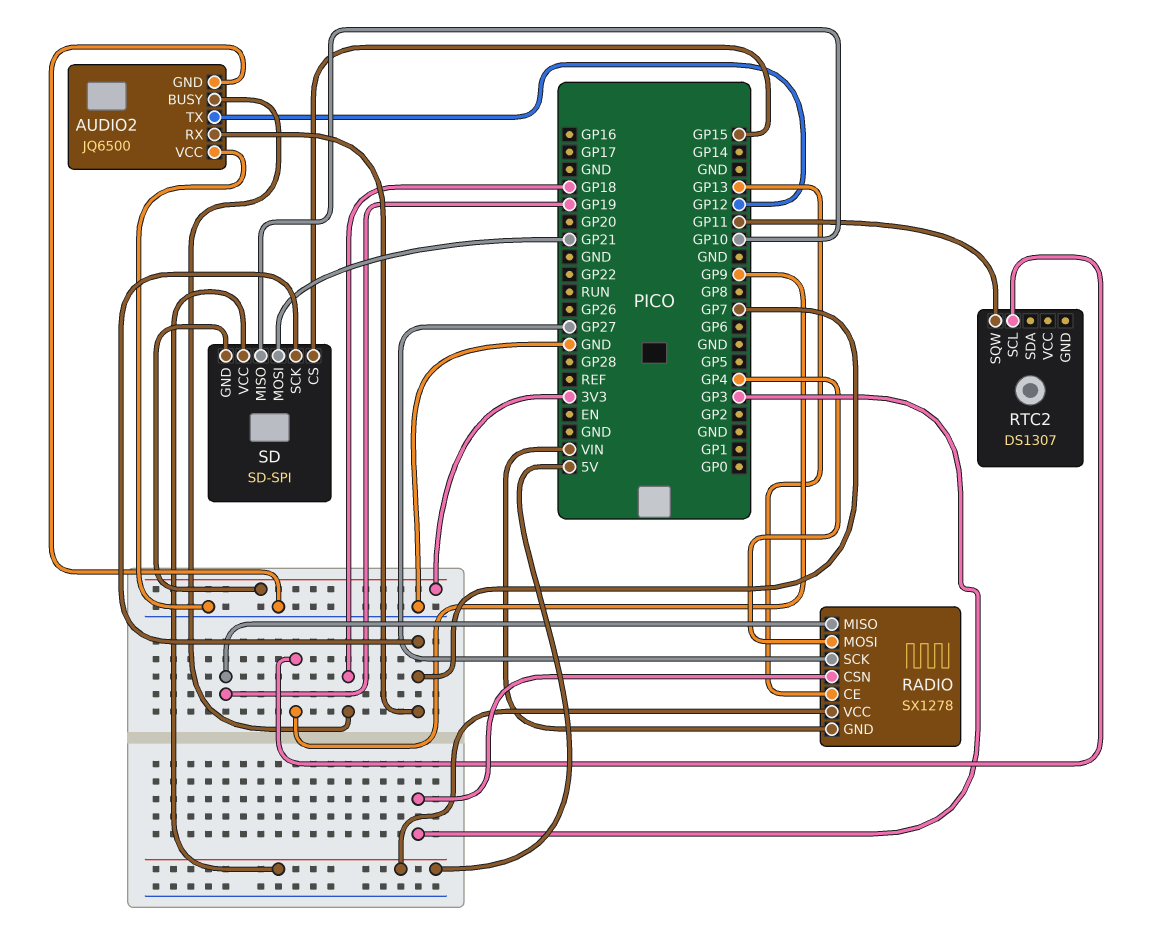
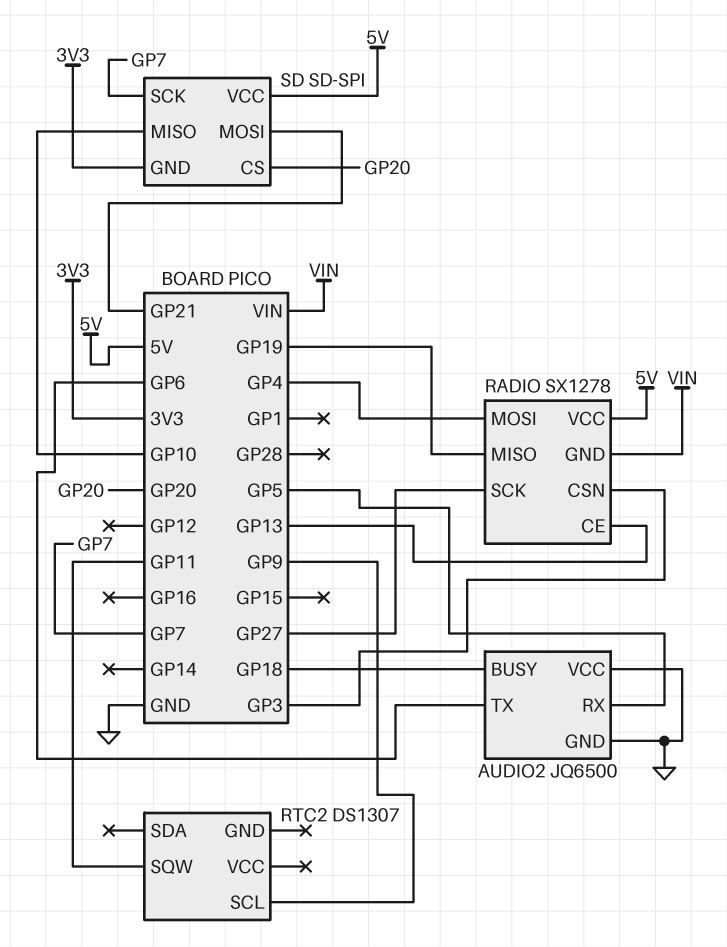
AUDIO2 pin RX: GP7 -> GP5
AUDIO2 pin TX: GP12 -> GP6
SD pin CS: GP15 -> GP20

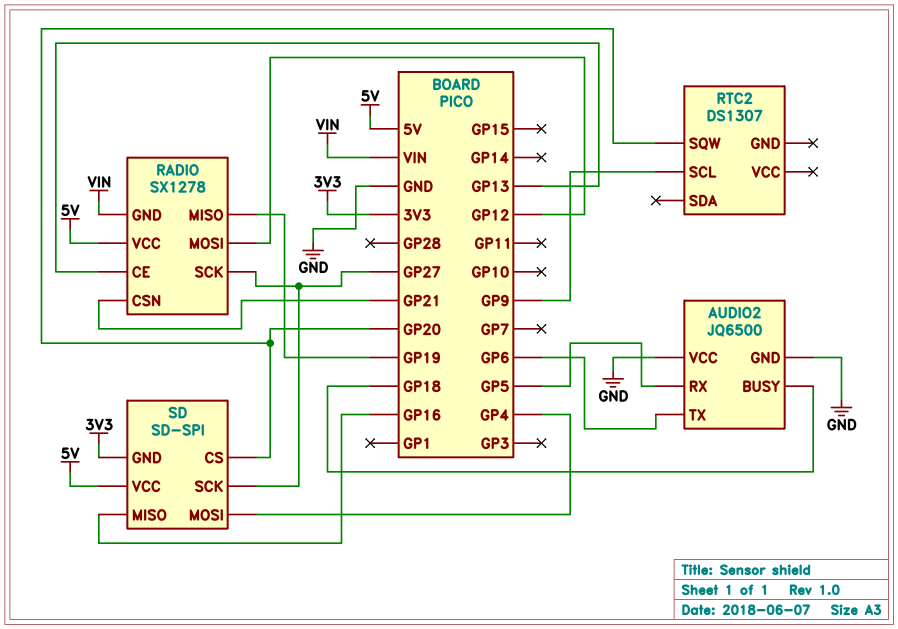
RADIO pin CSN: GP3 -> GP21
RADIO pin MOSI: GP4 -> GP12
RTC2 pin SQW: GP11 -> GP20
SD pin MISO: GP10 -> GP16
SD pin MOSI: GP21 -> GP4
SD pin SCK: GP7 -> GP27

